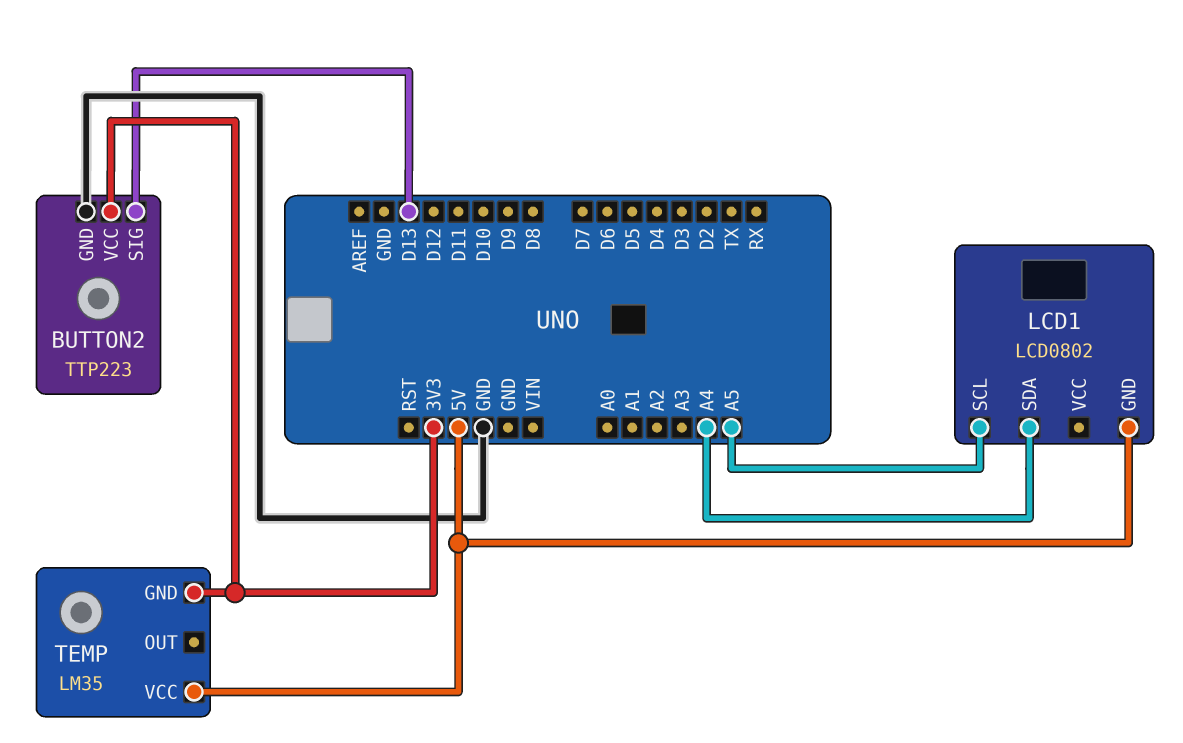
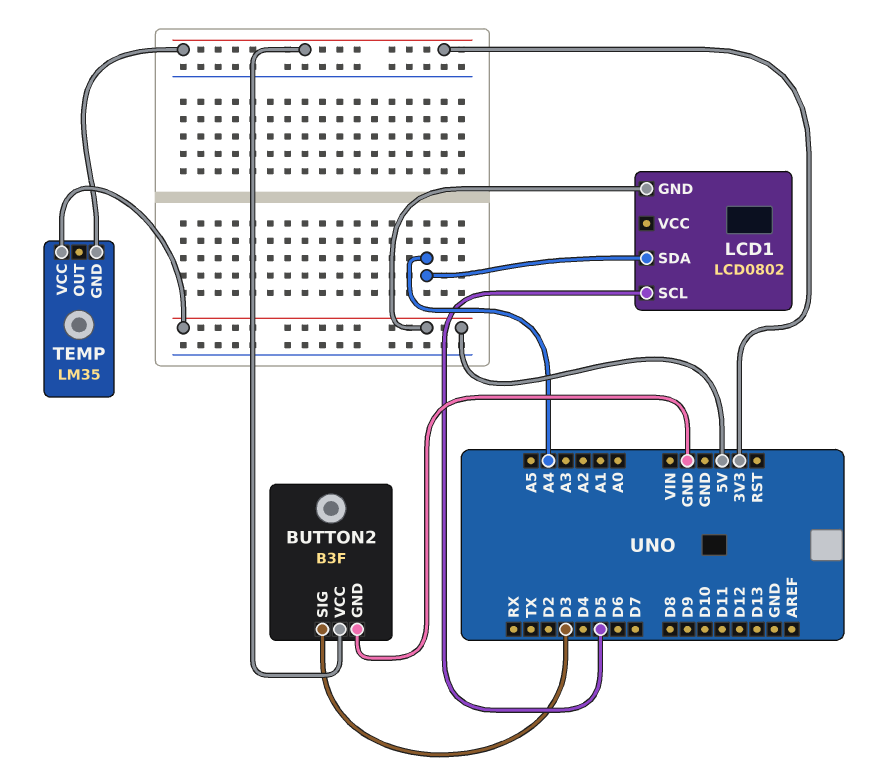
BUTTON2: TTP223 -> B3F
BUTTON2 pin SIG: D13 -> D3
LCD1 pin SCL: A5 -> D5

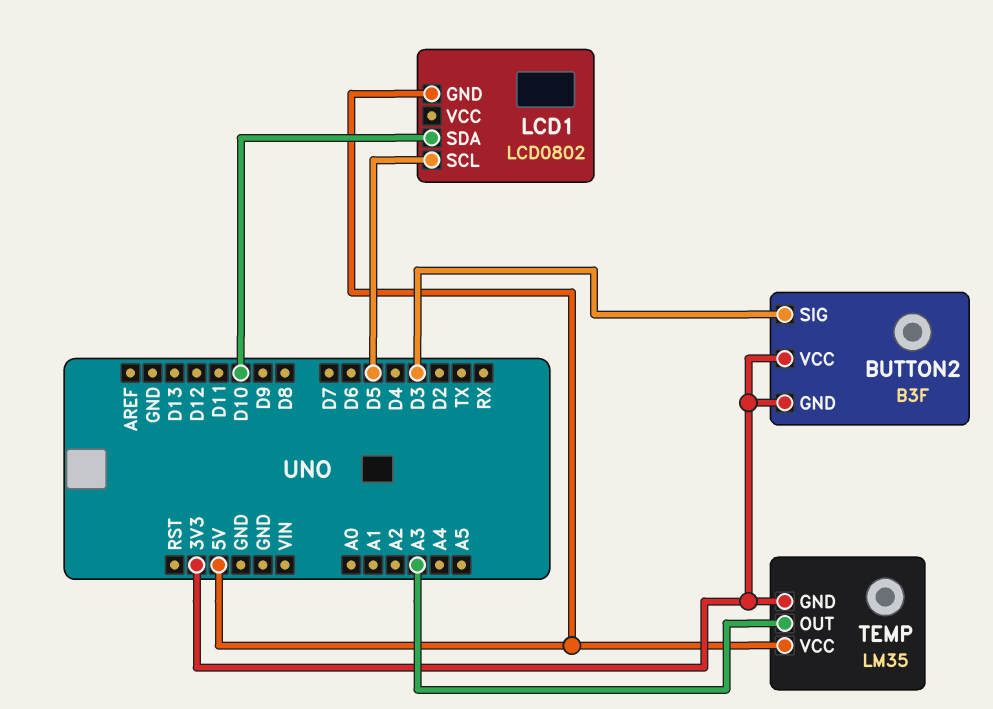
BUTTON2 pin GND: GND -> 3V3
LCD1 pin SDA: A4 -> D10
TEMP pin OUT: none -> A3

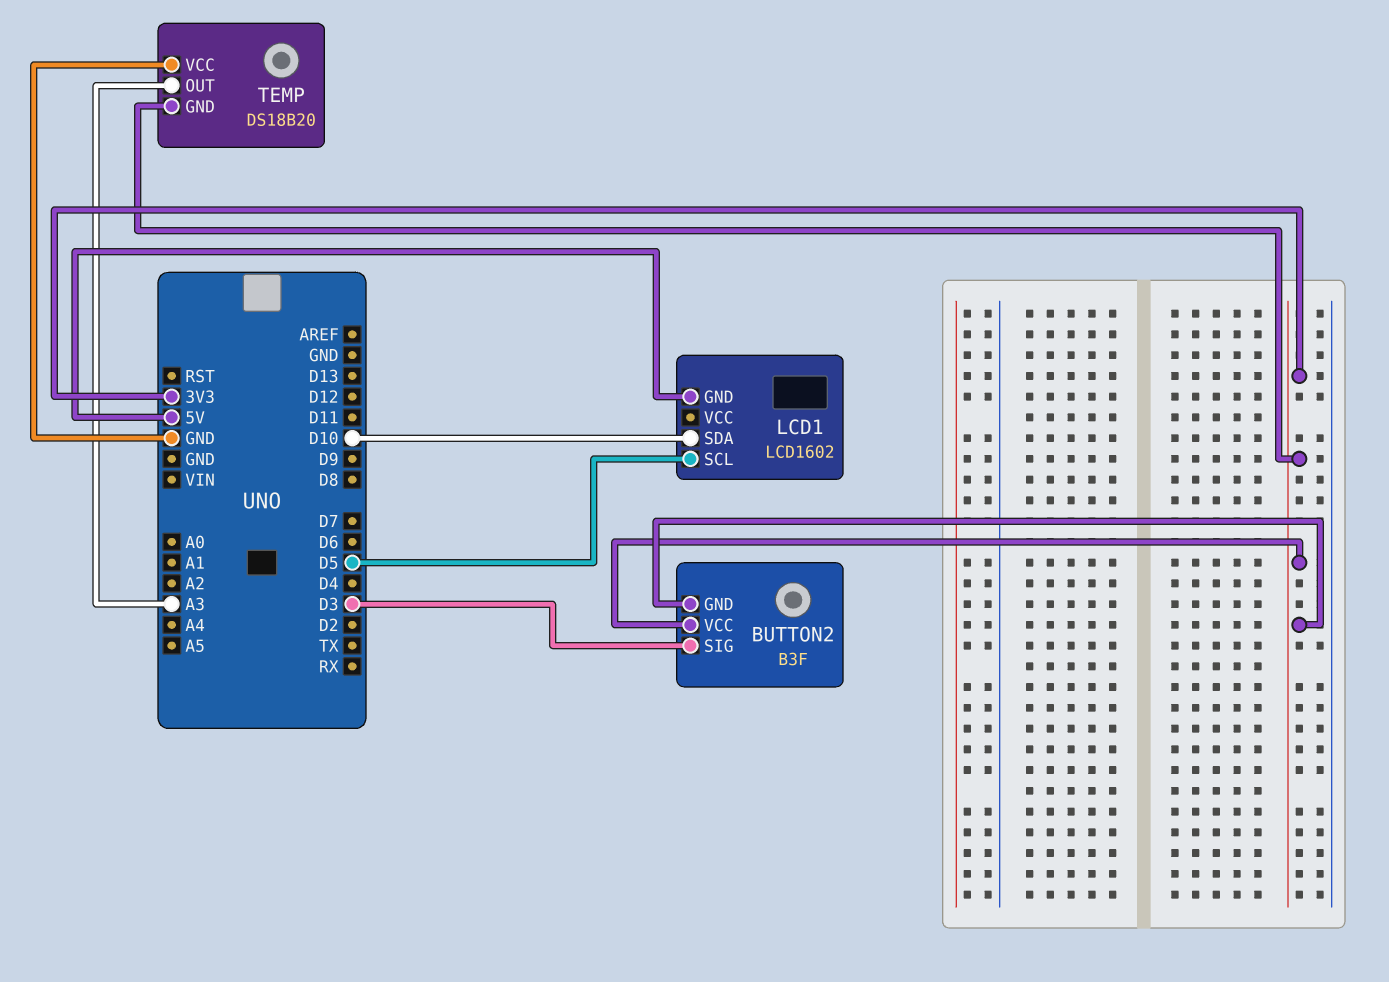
LCD1: LCD0802 -> LCD1602
TEMP: LM35 -> DS18B20
TEMP pin VCC: 5V -> GND

